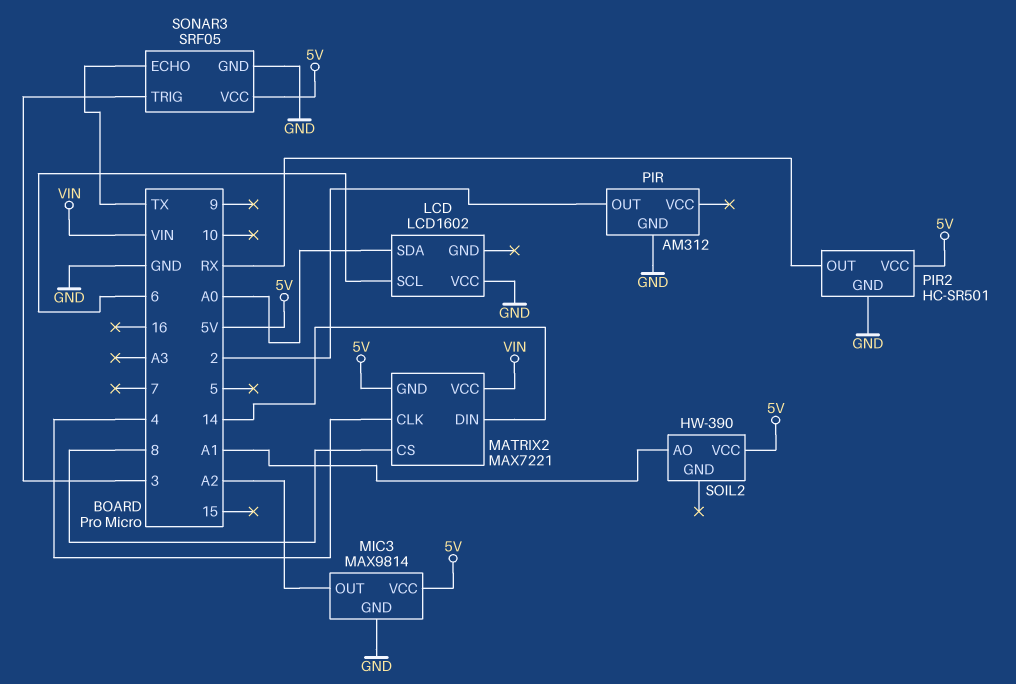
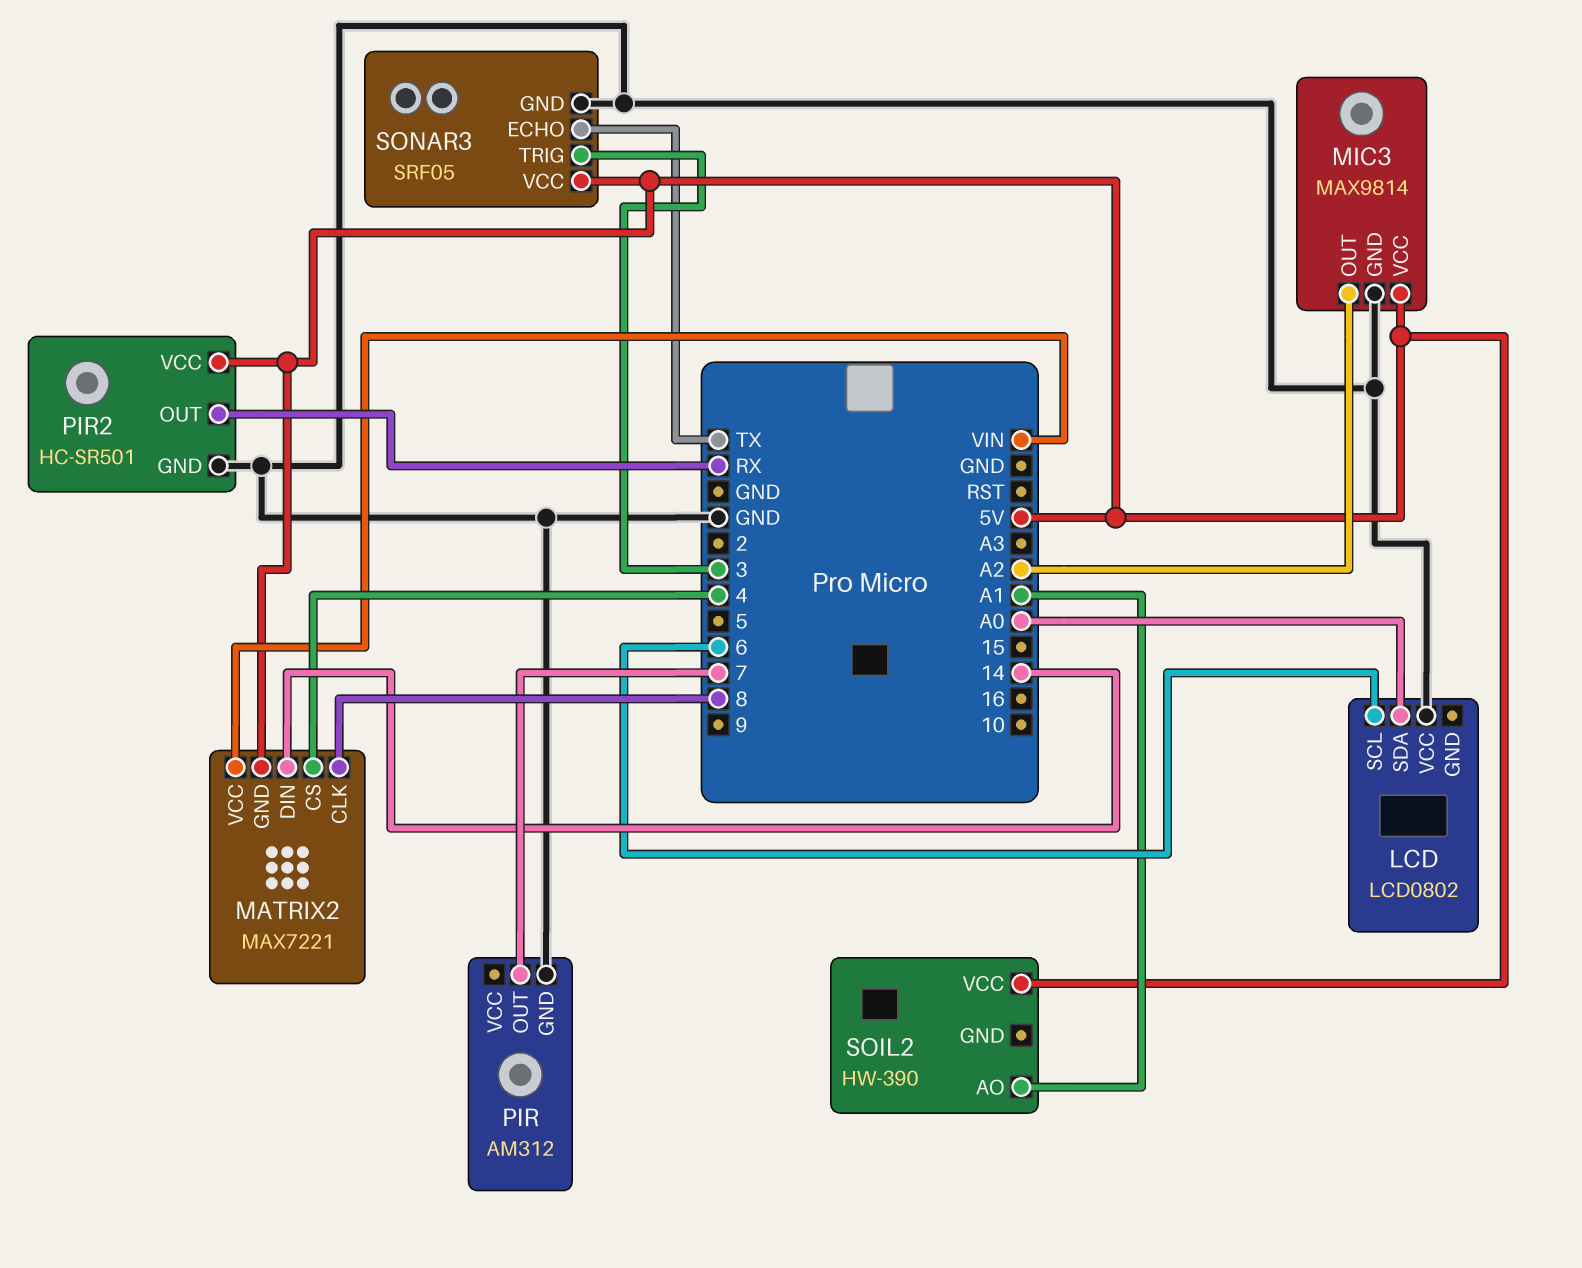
LCD: LCD1602 -> LCD0802
MATRIX2 pin CLK: 4 -> 8
MATRIX2 pin CS: 8 -> 4
PIR pin OUT: 2 -> 7

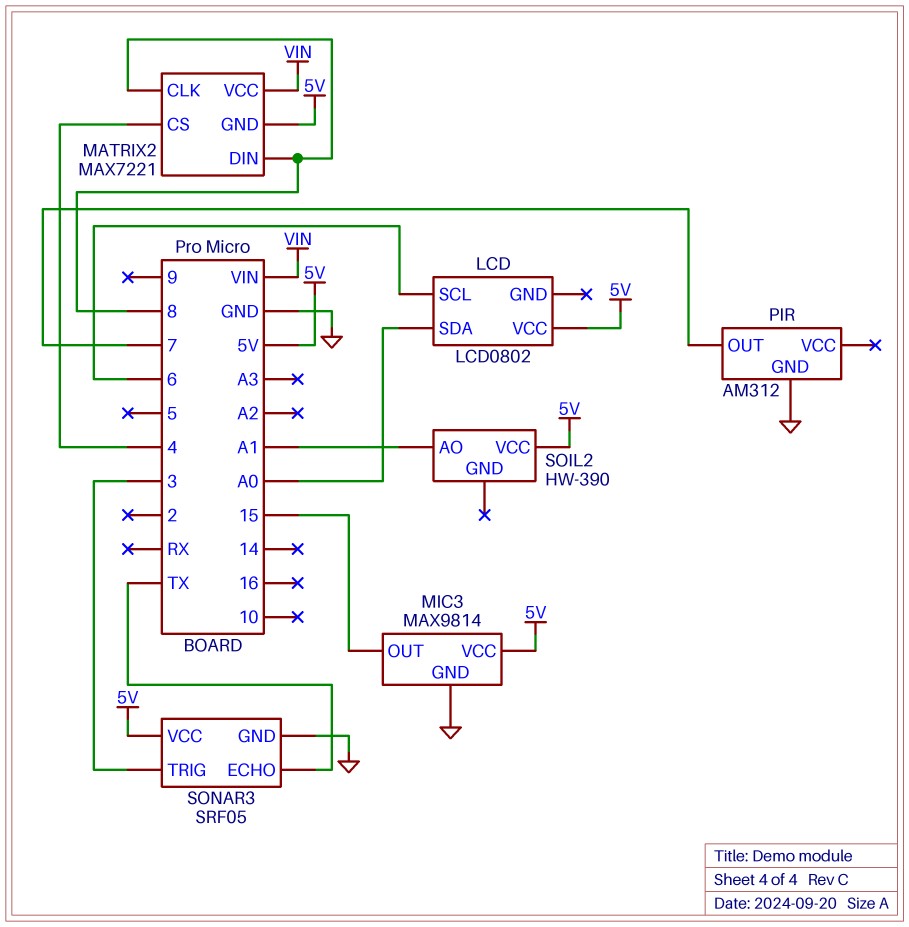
LCD pin VCC: GND -> 5V
MATRIX2 pin DIN: 14 -> 8
MIC3 pin OUT: A2 -> 15
PIR2: HC-SR501 -> none
PIR2 pin GND: GND -> none
PIR2 pin OUT: RX -> none
PIR2 pin VCC: 5V -> none

